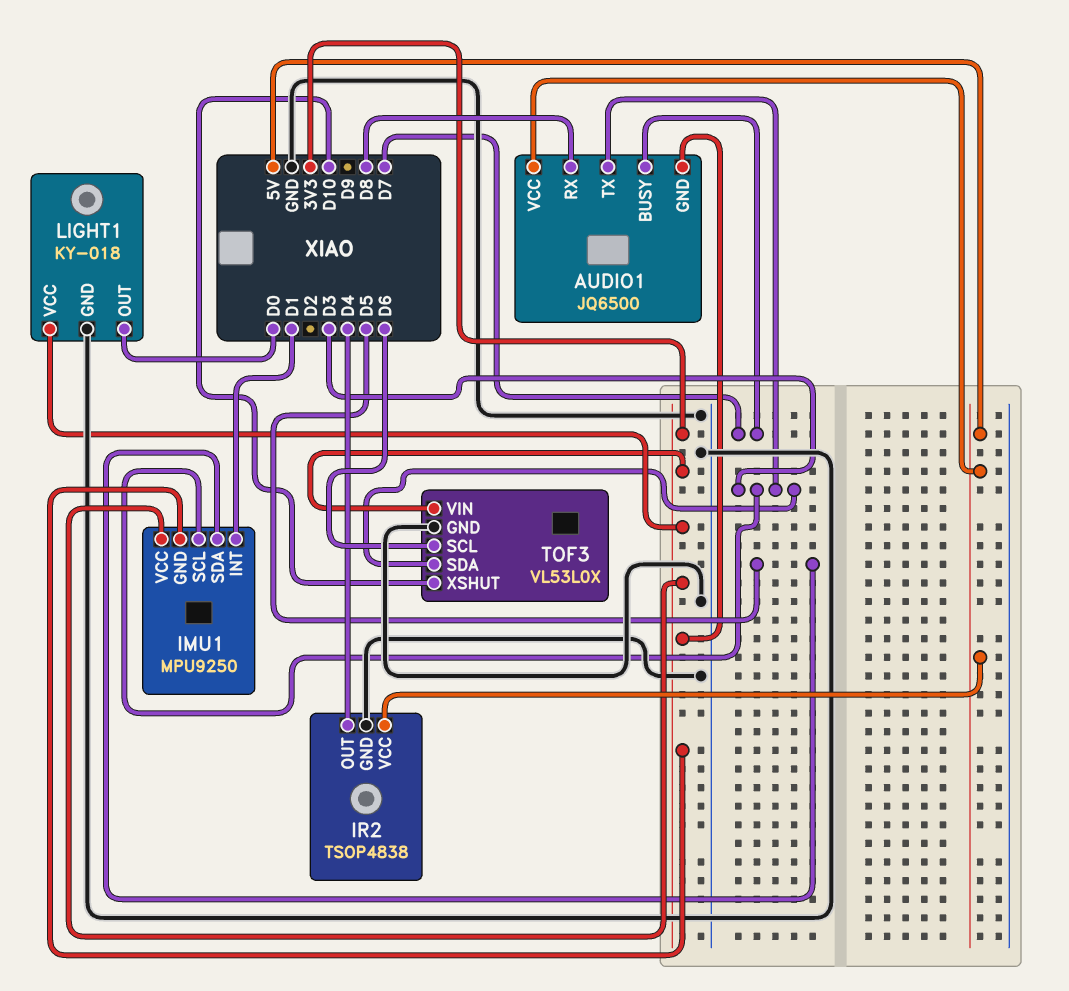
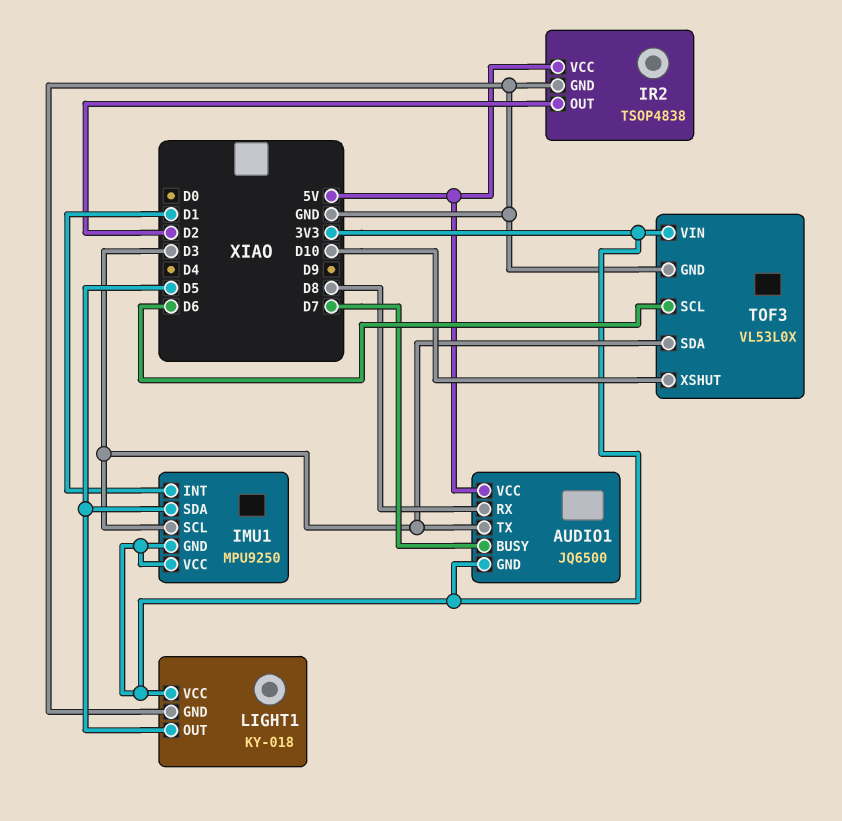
IR2 pin OUT: D4 -> D2
LIGHT1 pin OUT: D0 -> D5

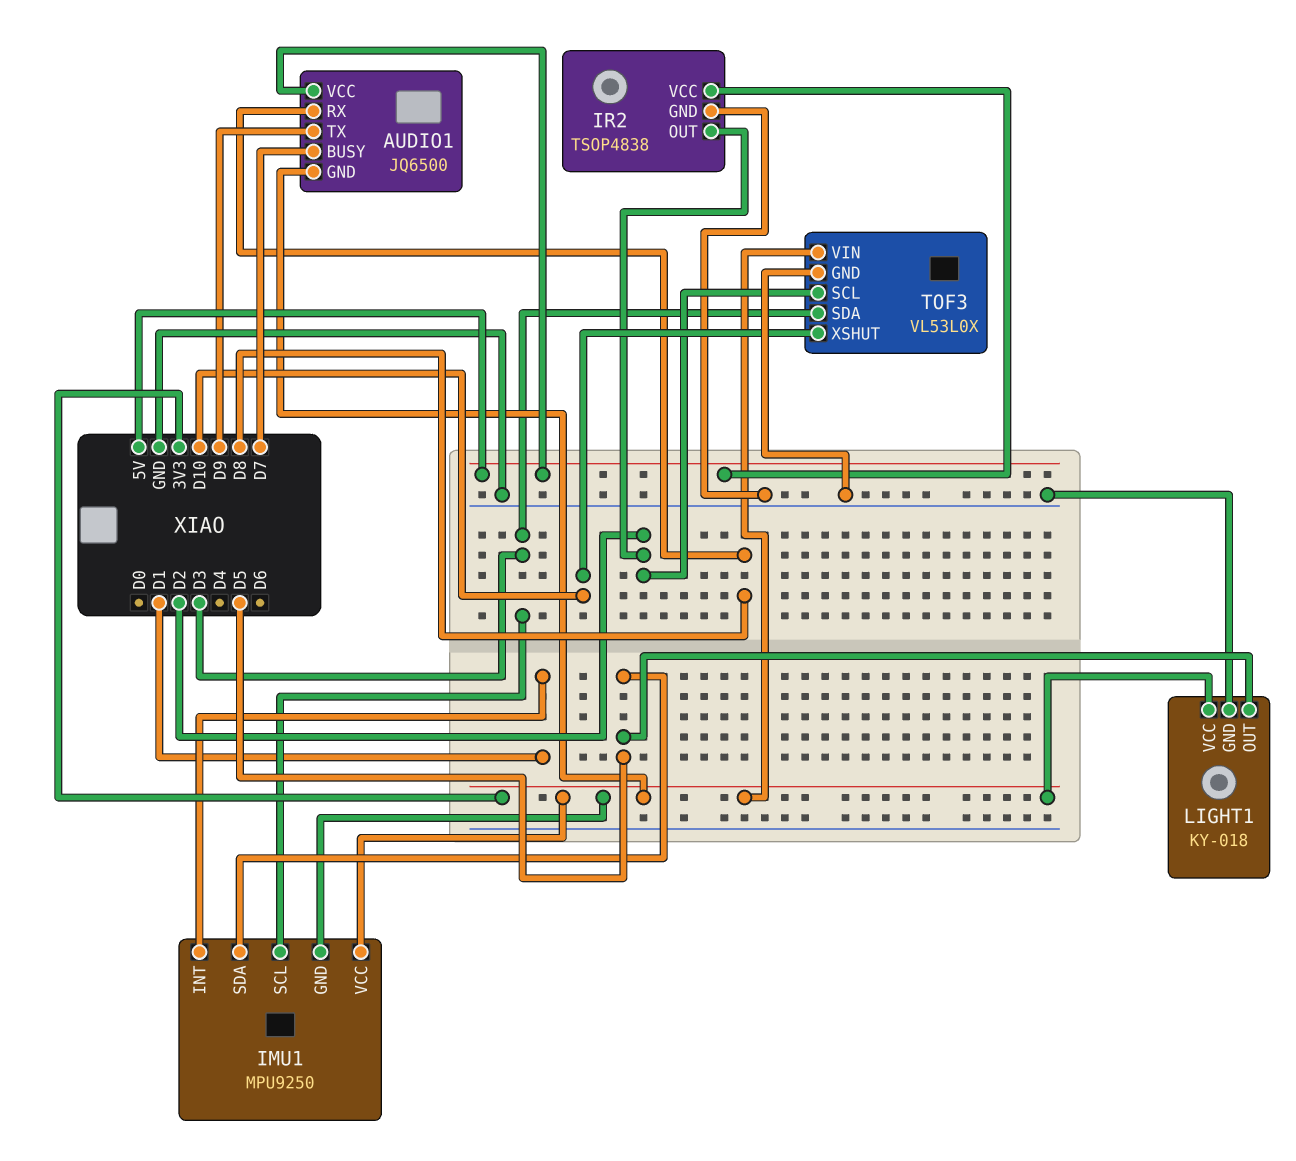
AUDIO1 pin TX: D3 -> D9
TOF3 pin SCL: D6 -> D2

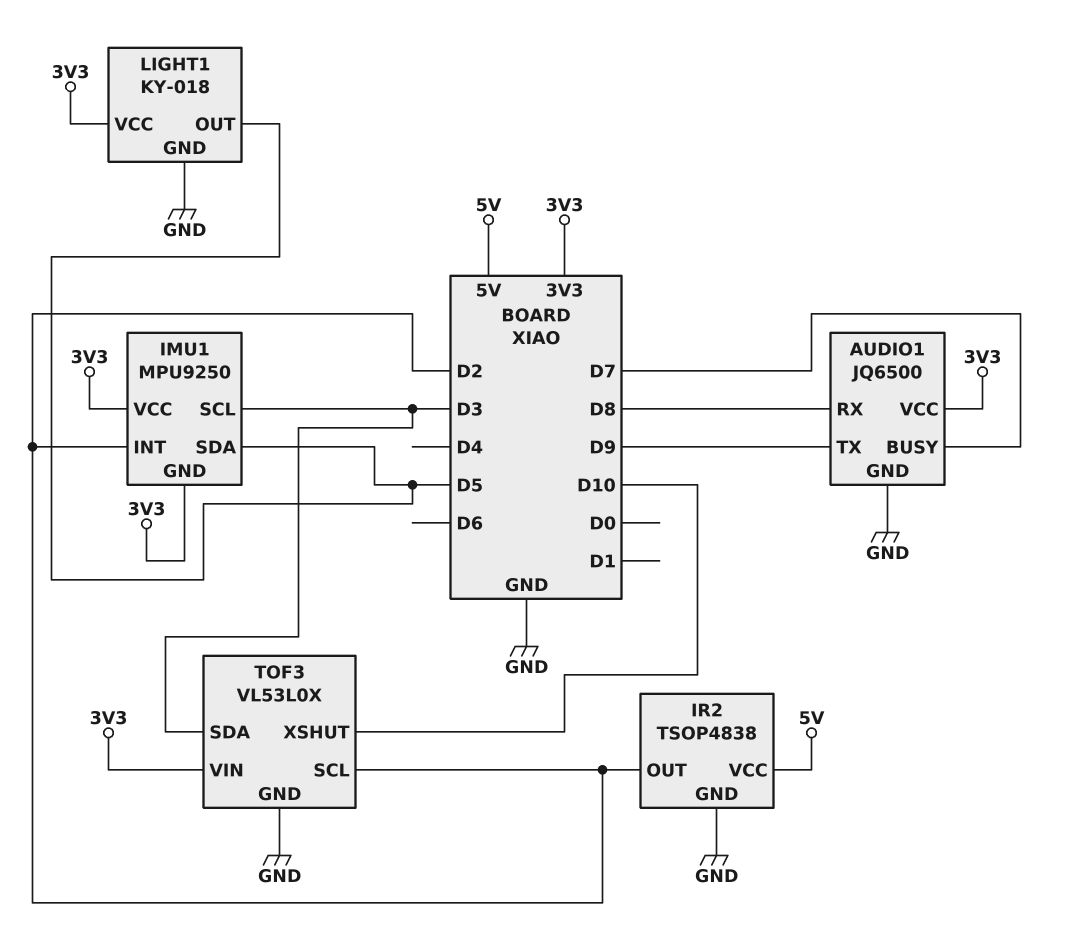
AUDIO1 pin GND: 3V3 -> GND
AUDIO1 pin VCC: 5V -> 3V3
IMU1 pin INT: D1 -> D2

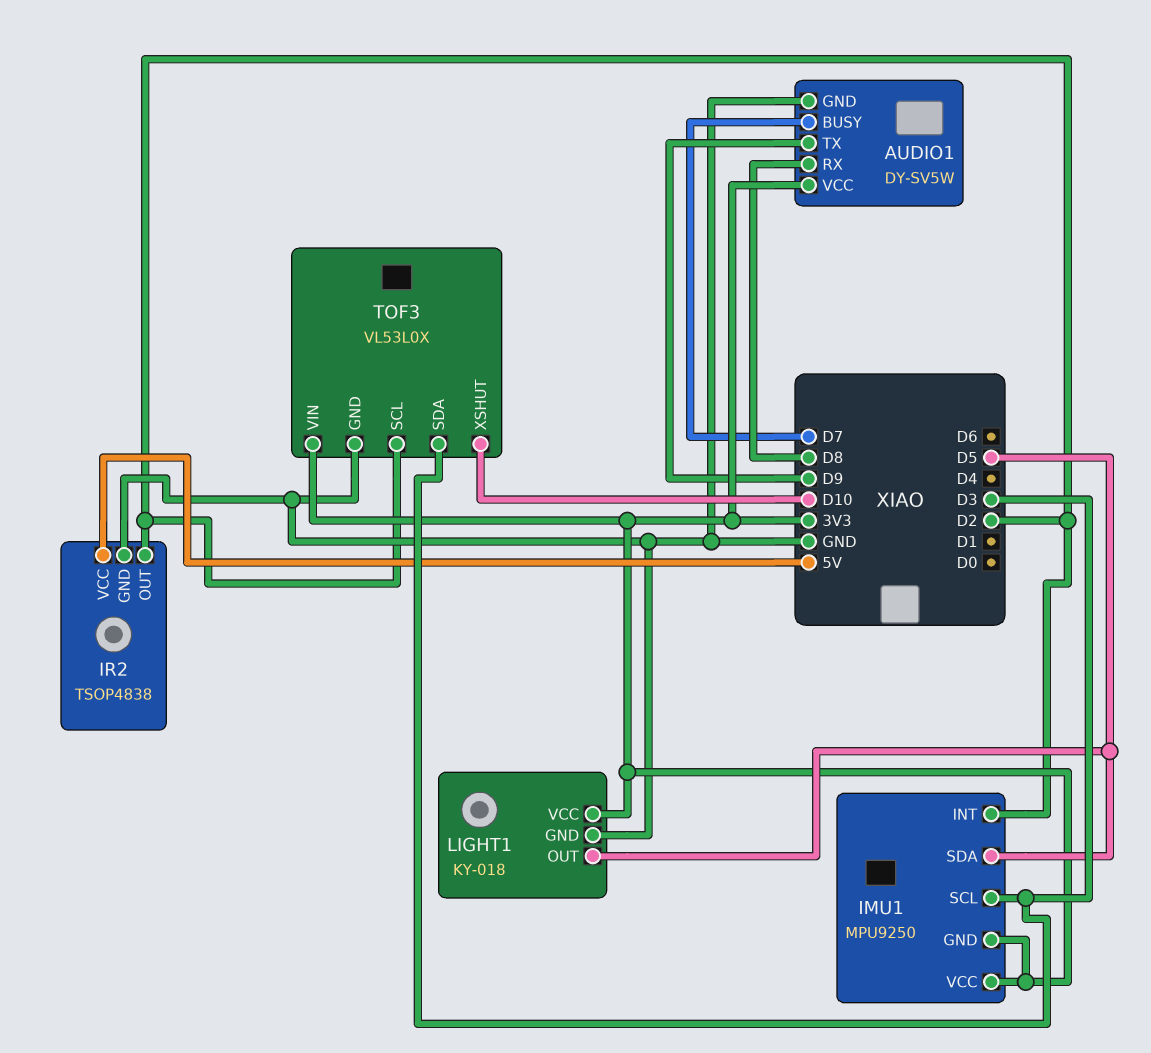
AUDIO1: JQ6500 -> DY-SV5W

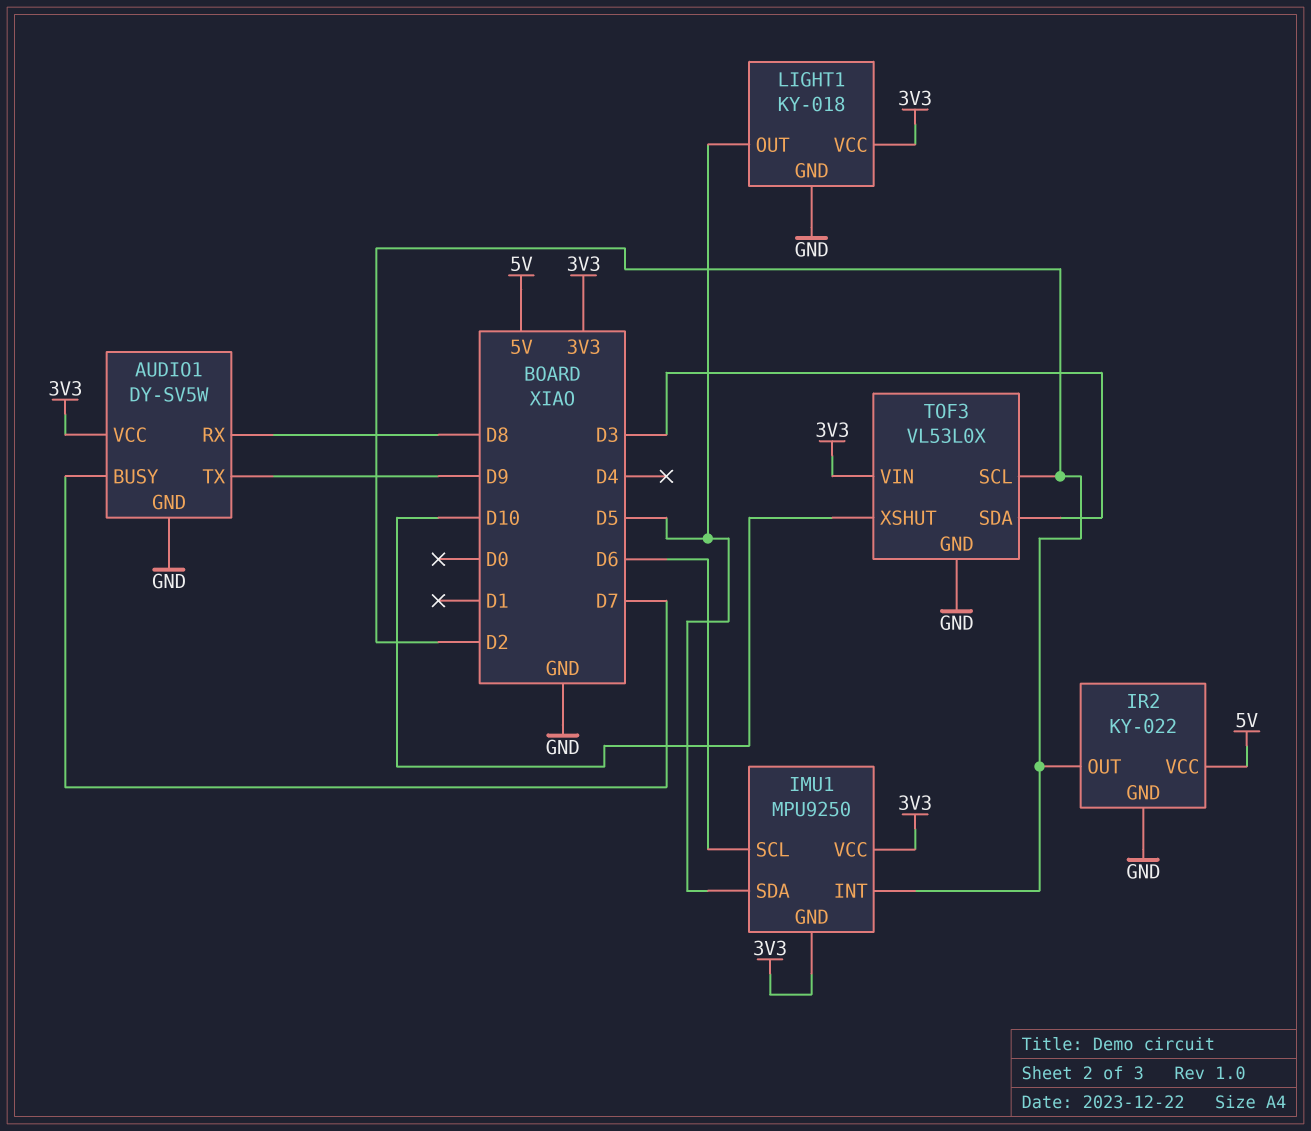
IMU1 pin SCL: D3 -> D6
IR2: TSOP4838 -> KY-022

